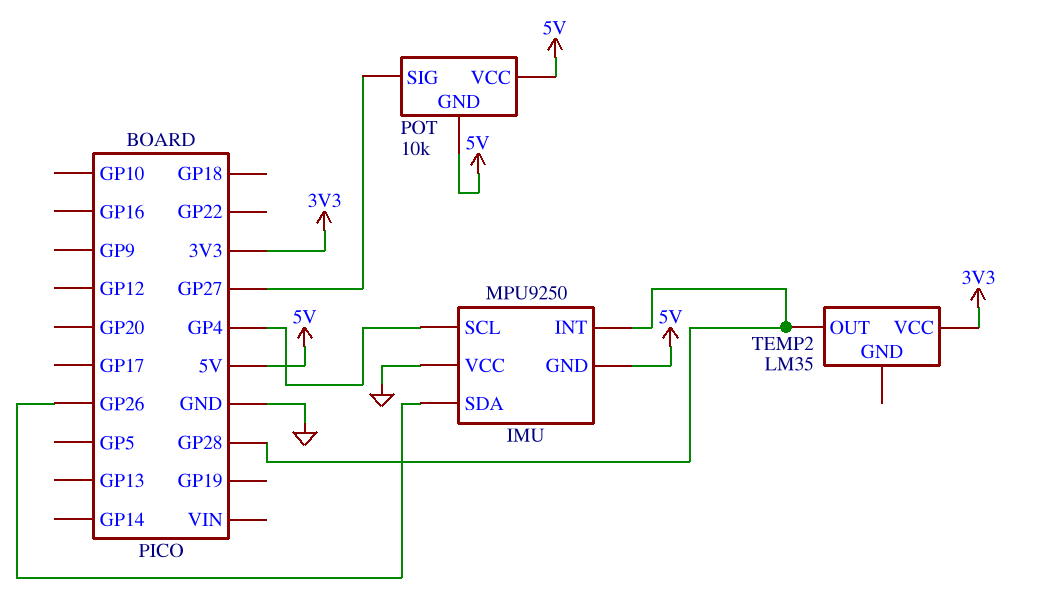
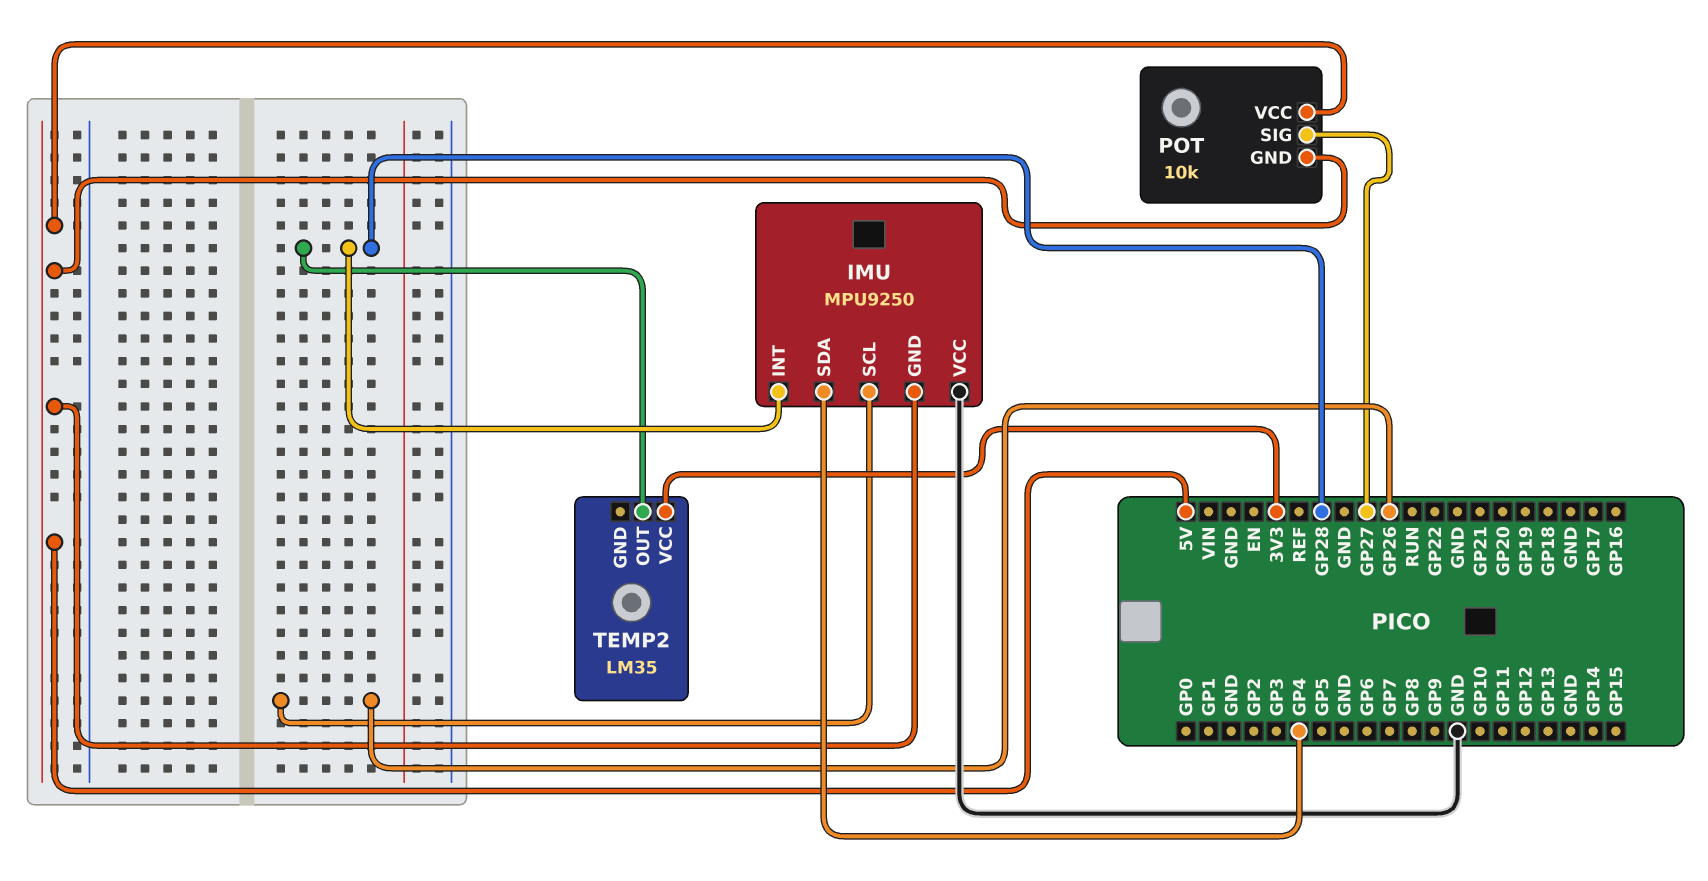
IMU pin SCL: GP4 -> GP26
IMU pin SDA: GP26 -> GP4

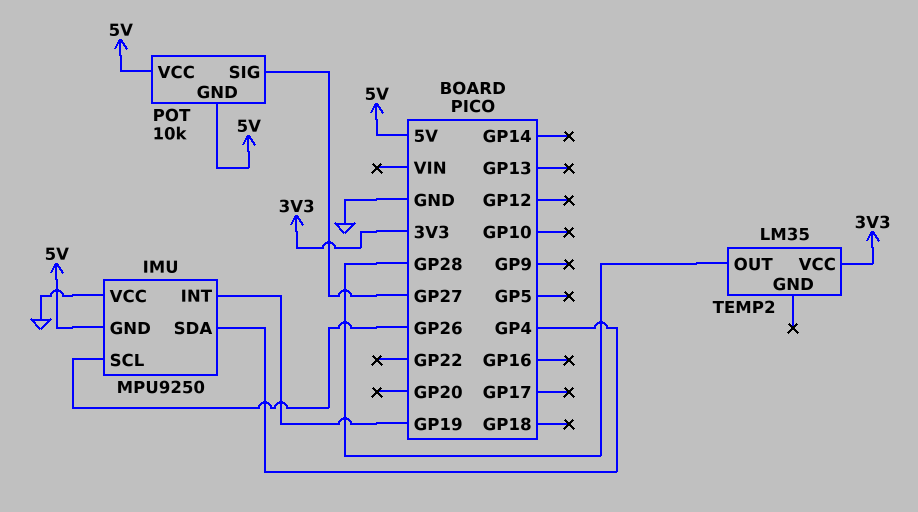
IMU pin INT: GP28 -> GP19

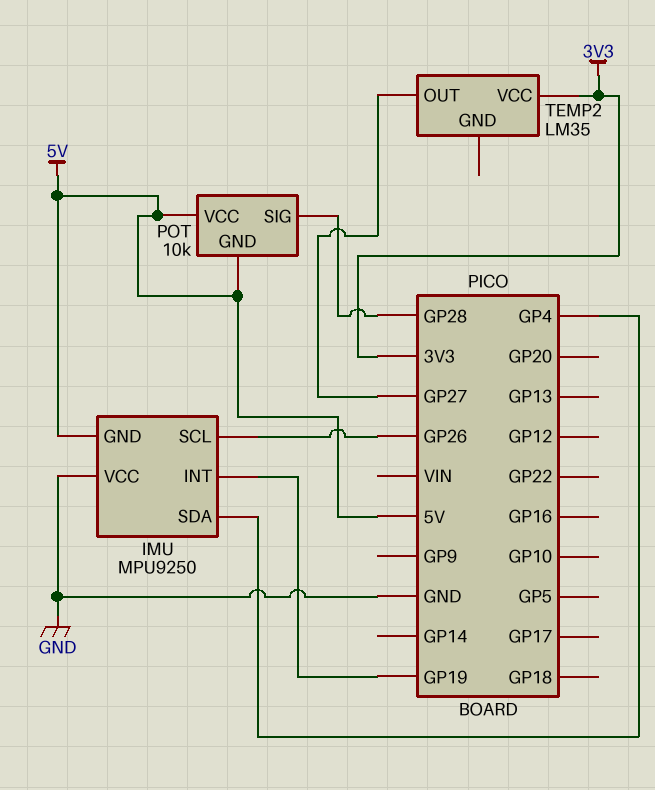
POT pin SIG: GP27 -> GP28
TEMP2 pin OUT: GP28 -> GP27

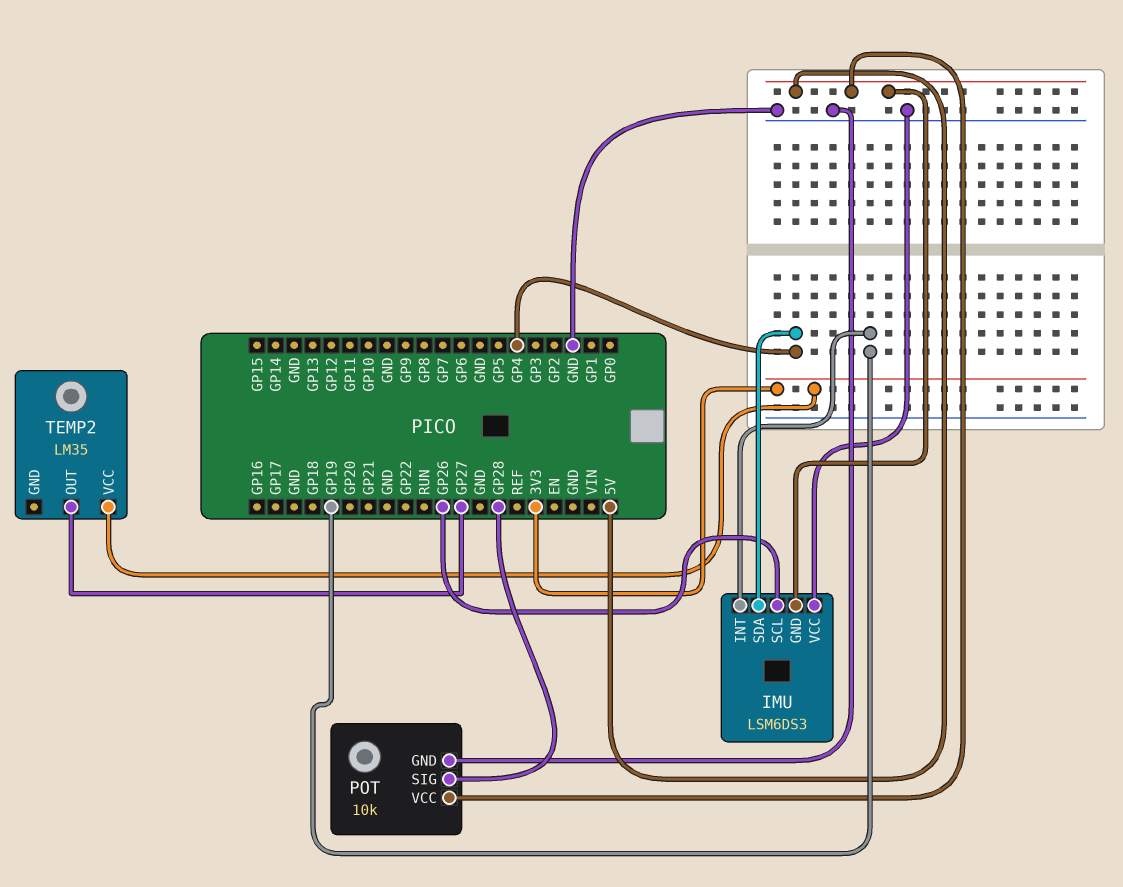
IMU: MPU9250 -> LSM6DS3
POT pin GND: 5V -> GND

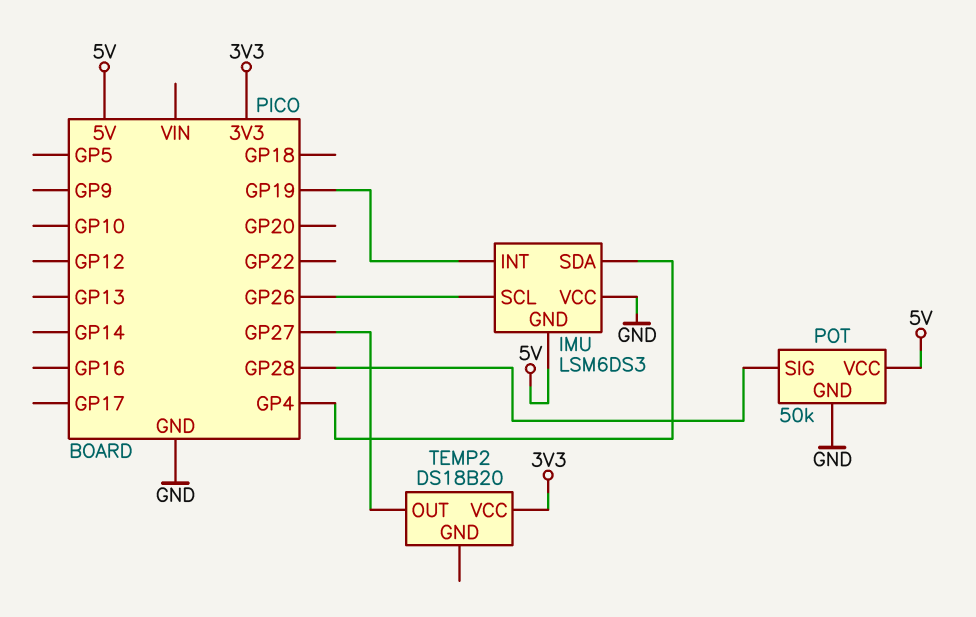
POT: 10k -> 50k
TEMP2: LM35 -> DS18B20

